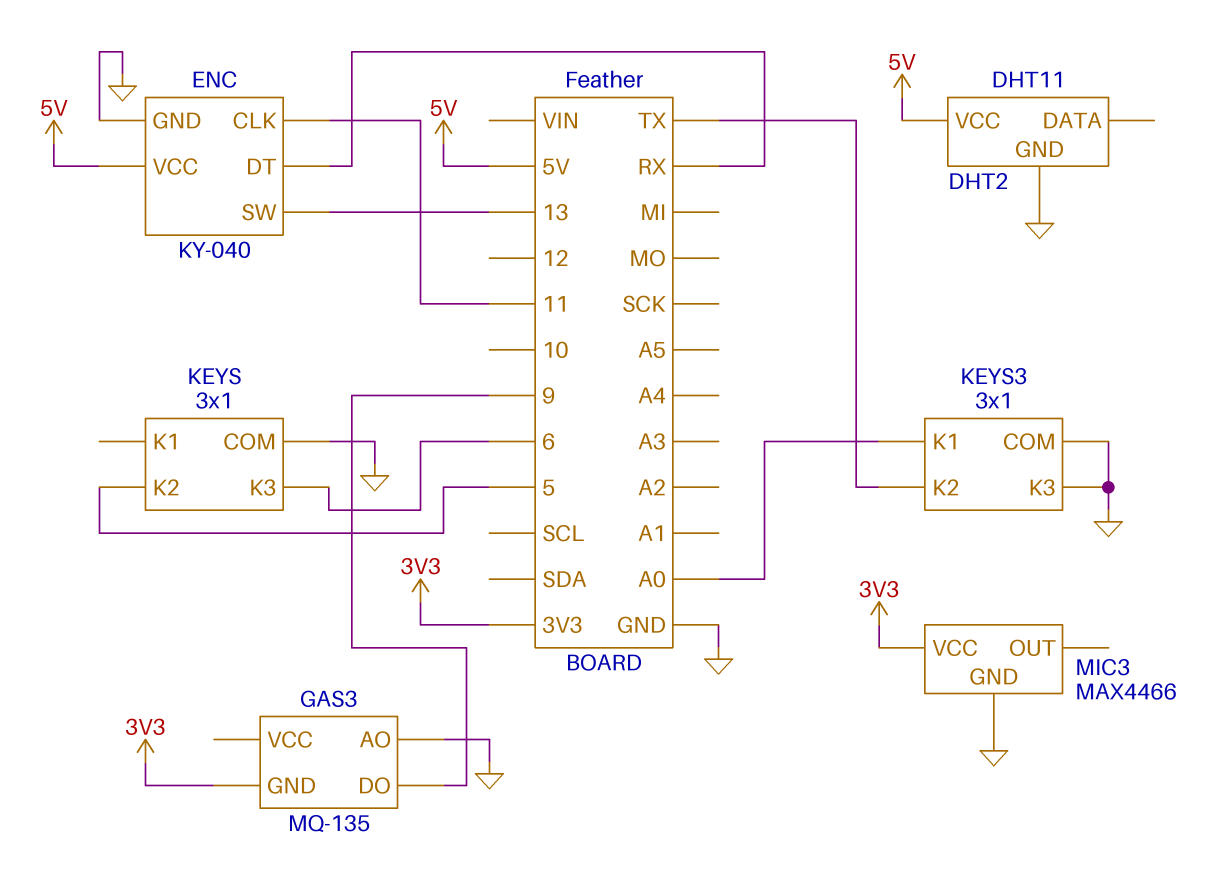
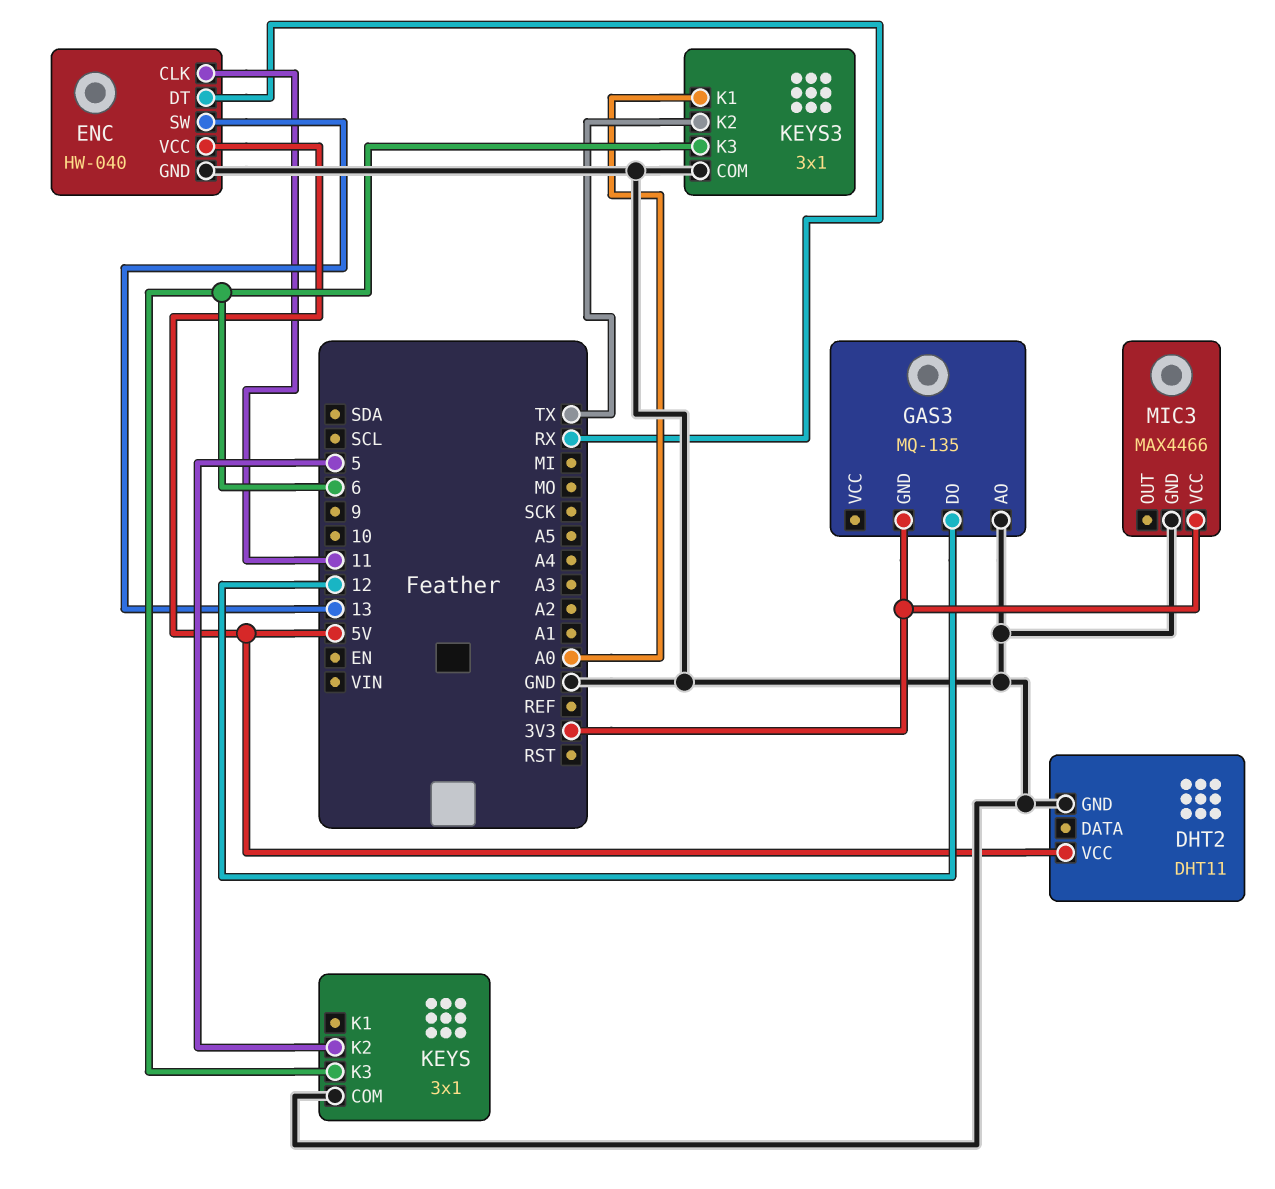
ENC: KY-040 -> HW-040
GAS3 pin DO: 9 -> 12
KEYS3 pin K3: GND -> 6

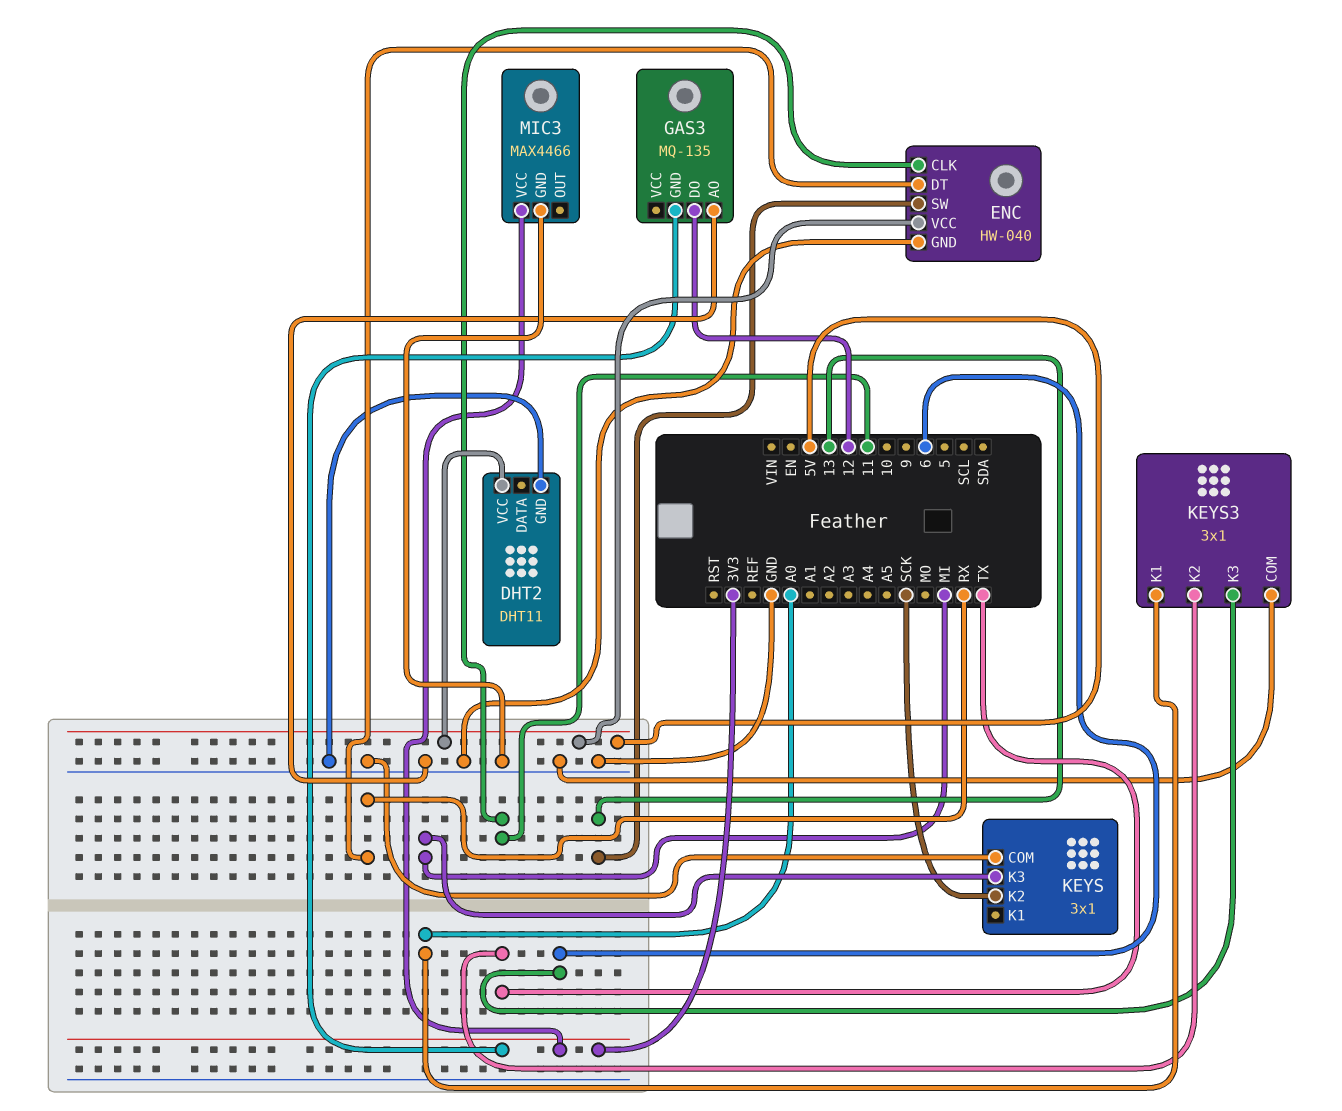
KEYS pin K2: 5 -> SCK
KEYS pin K3: 6 -> MI

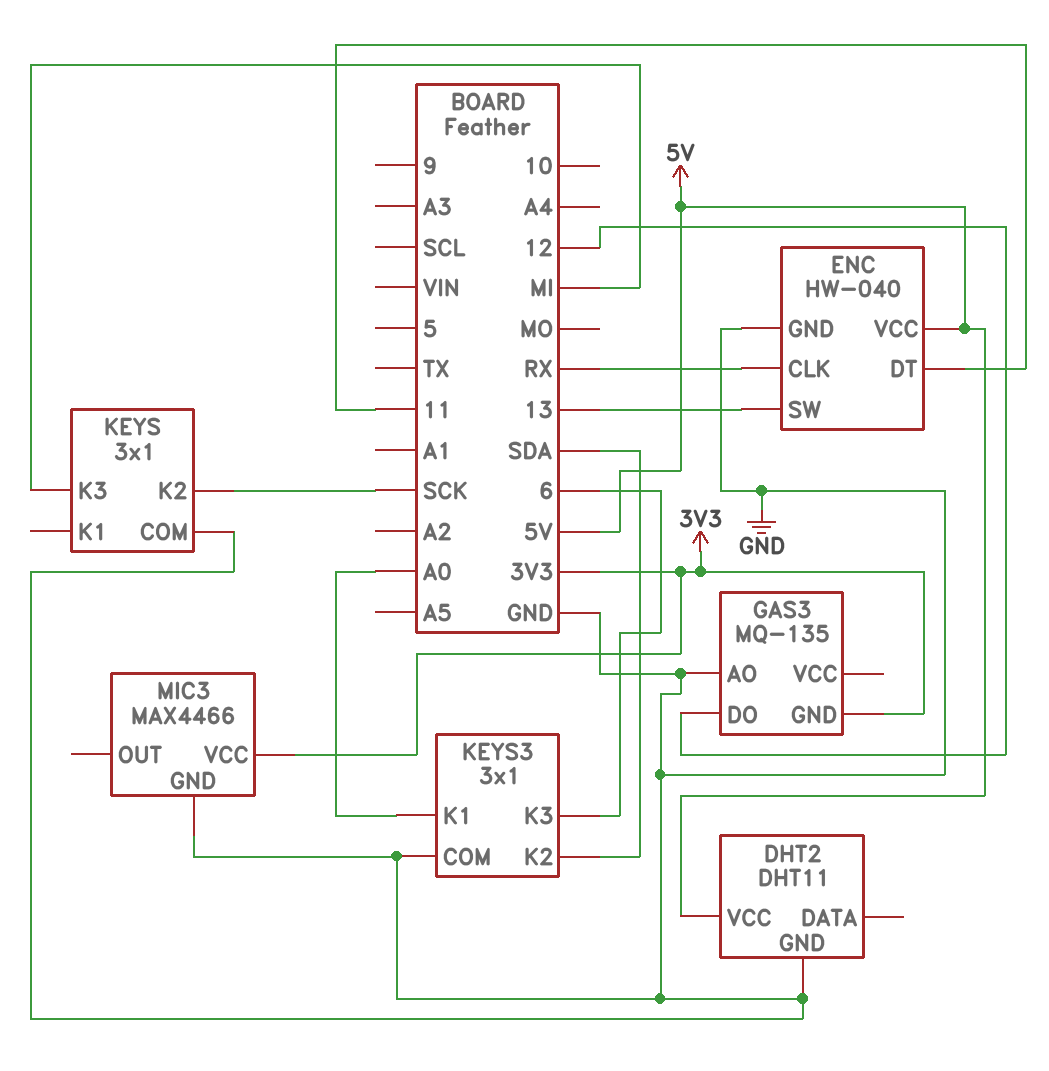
ENC pin CLK: 11 -> RX
ENC pin DT: RX -> 11
KEYS3 pin K2: TX -> SDA

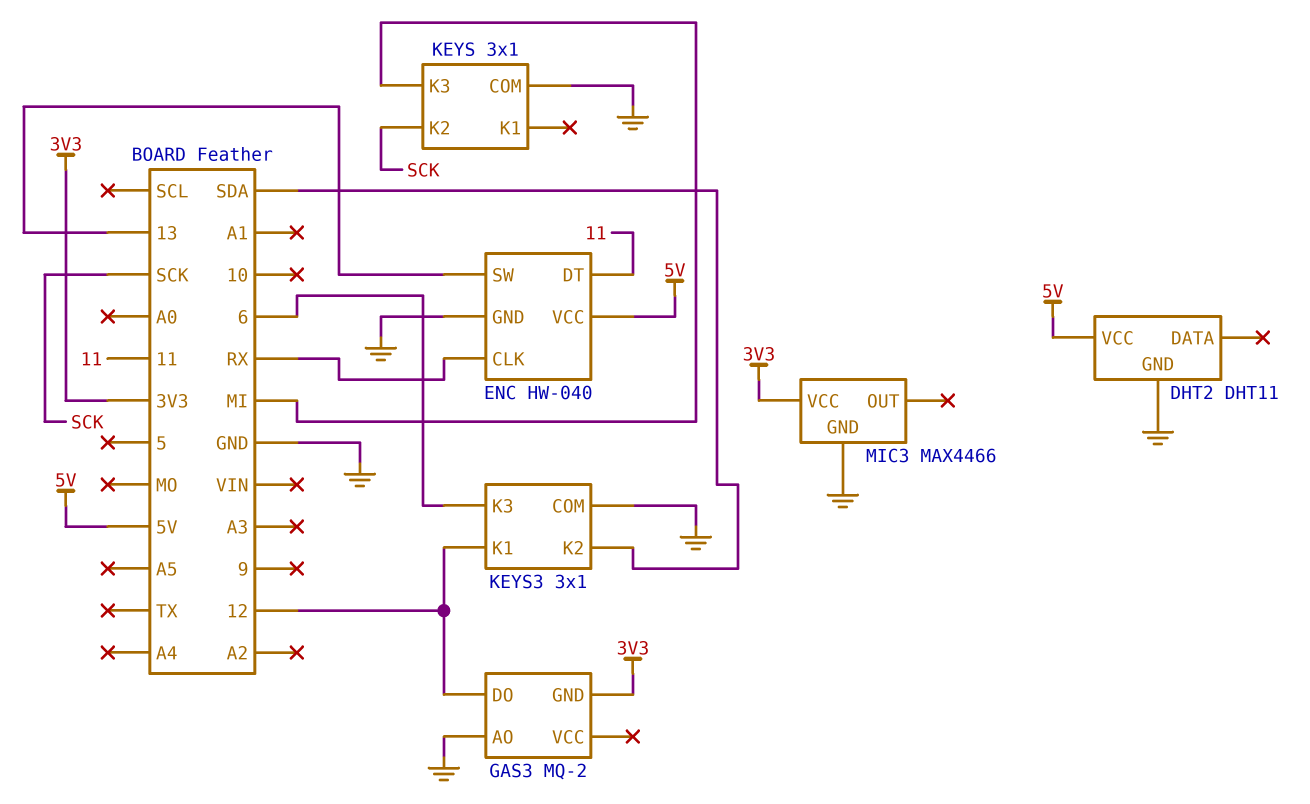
GAS3: MQ-135 -> MQ-2
KEYS3 pin K1: A0 -> 12

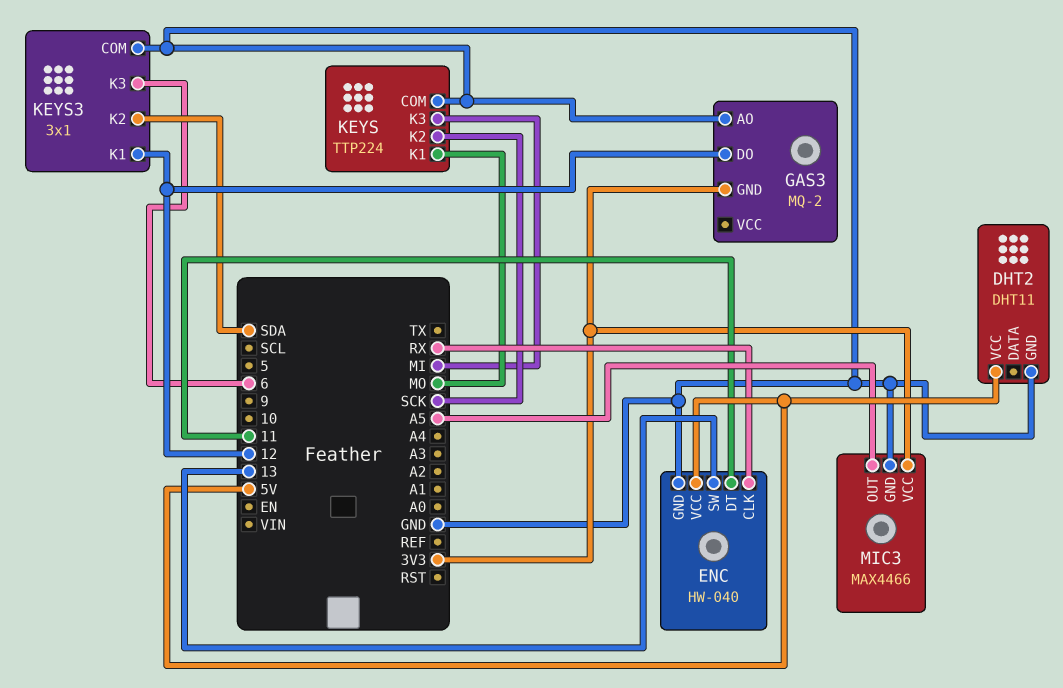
KEYS: 3x1 -> TTP224
KEYS pin K1: none -> MO
MIC3 pin OUT: none -> A5

